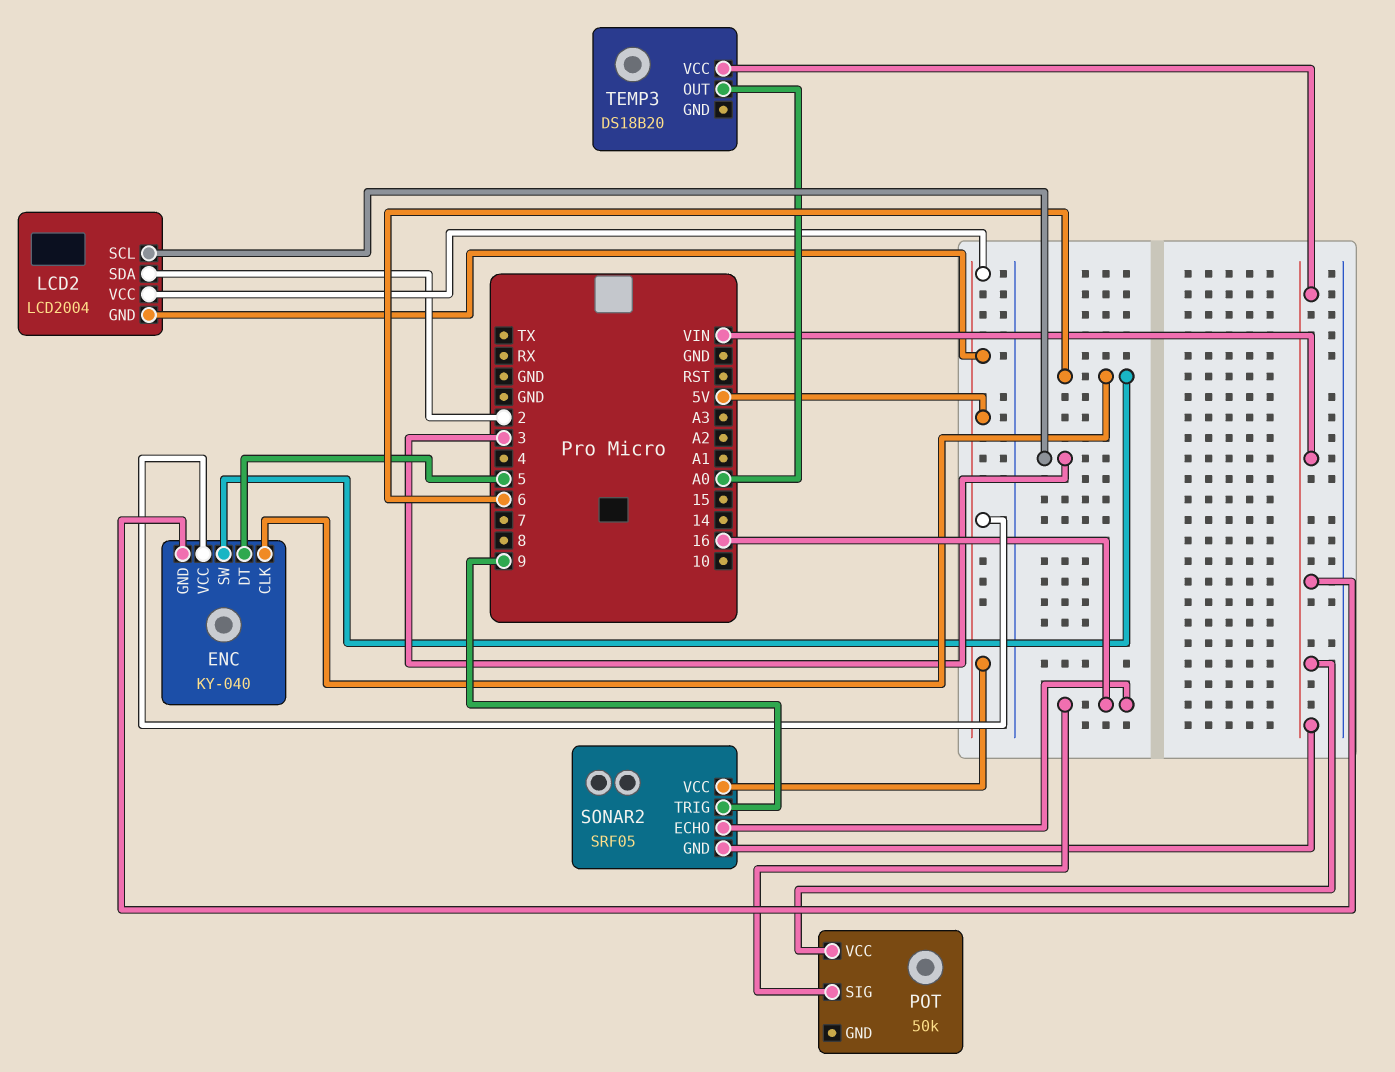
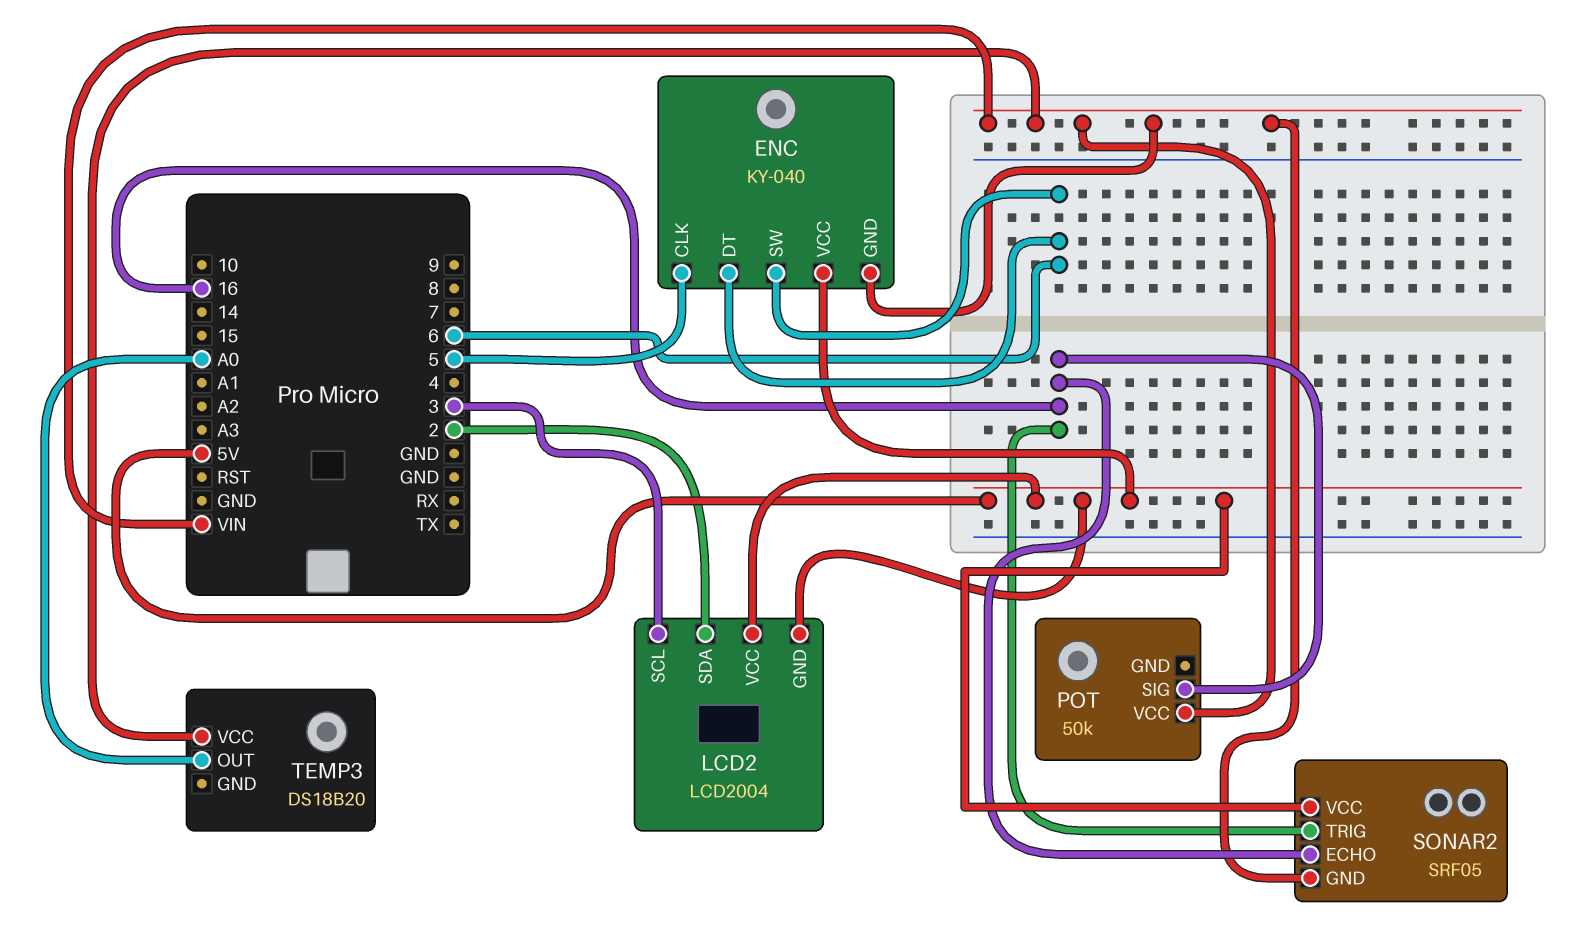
ENC pin CLK: 6 -> 5
ENC pin DT: 5 -> 6
SONAR2 pin TRIG: 9 -> 16

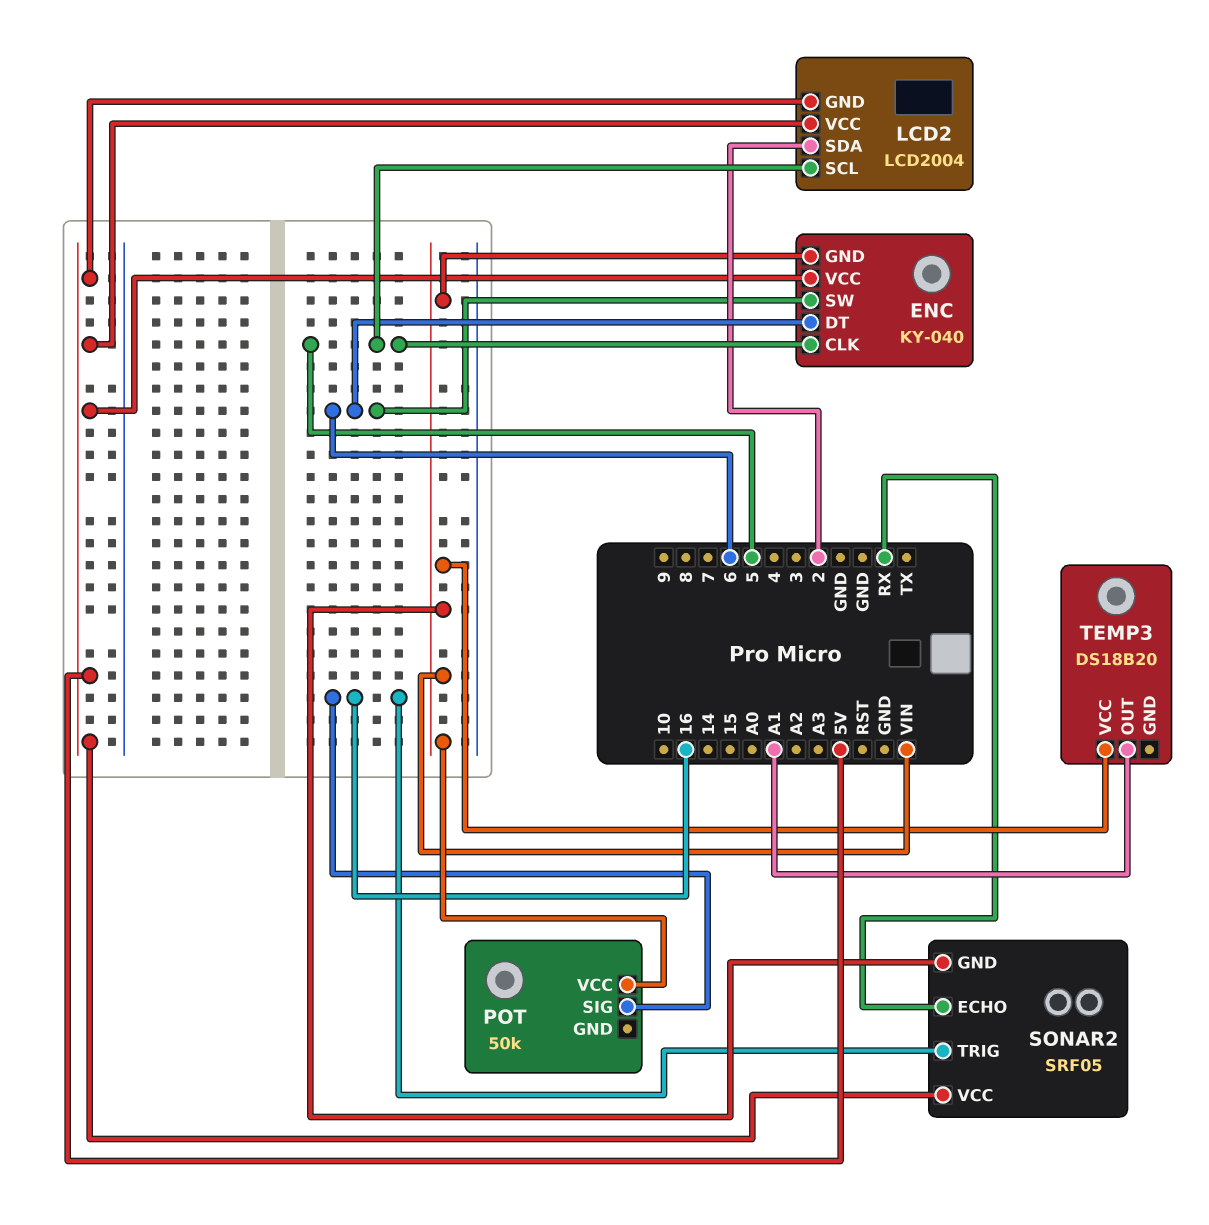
LCD2 pin SCL: 3 -> 5
SONAR2 pin ECHO: 16 -> RX
TEMP3 pin OUT: A0 -> A1

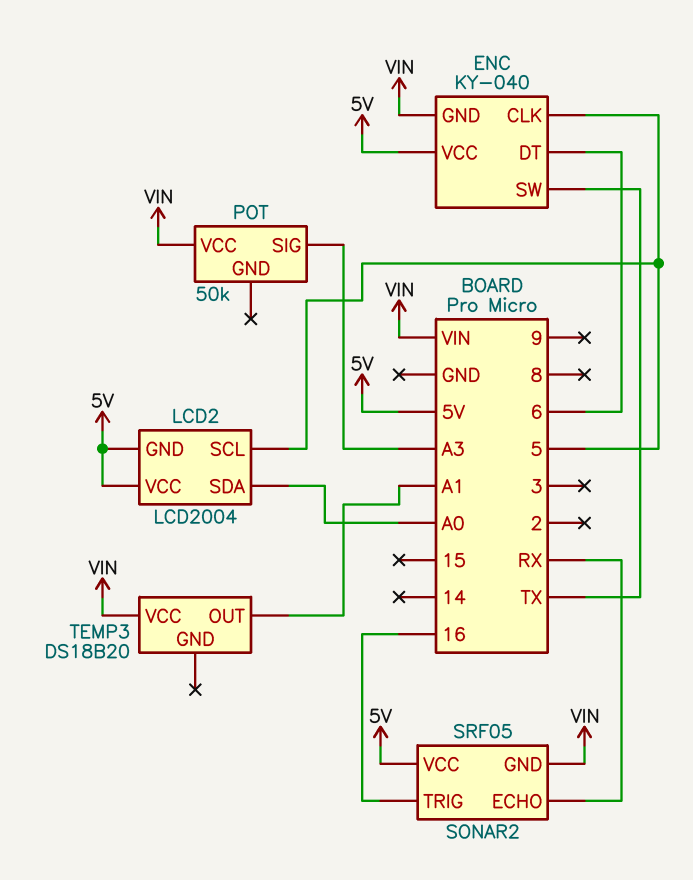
ENC pin SW: 6 -> TX
LCD2 pin SDA: 2 -> A0
POT pin SIG: 16 -> A3

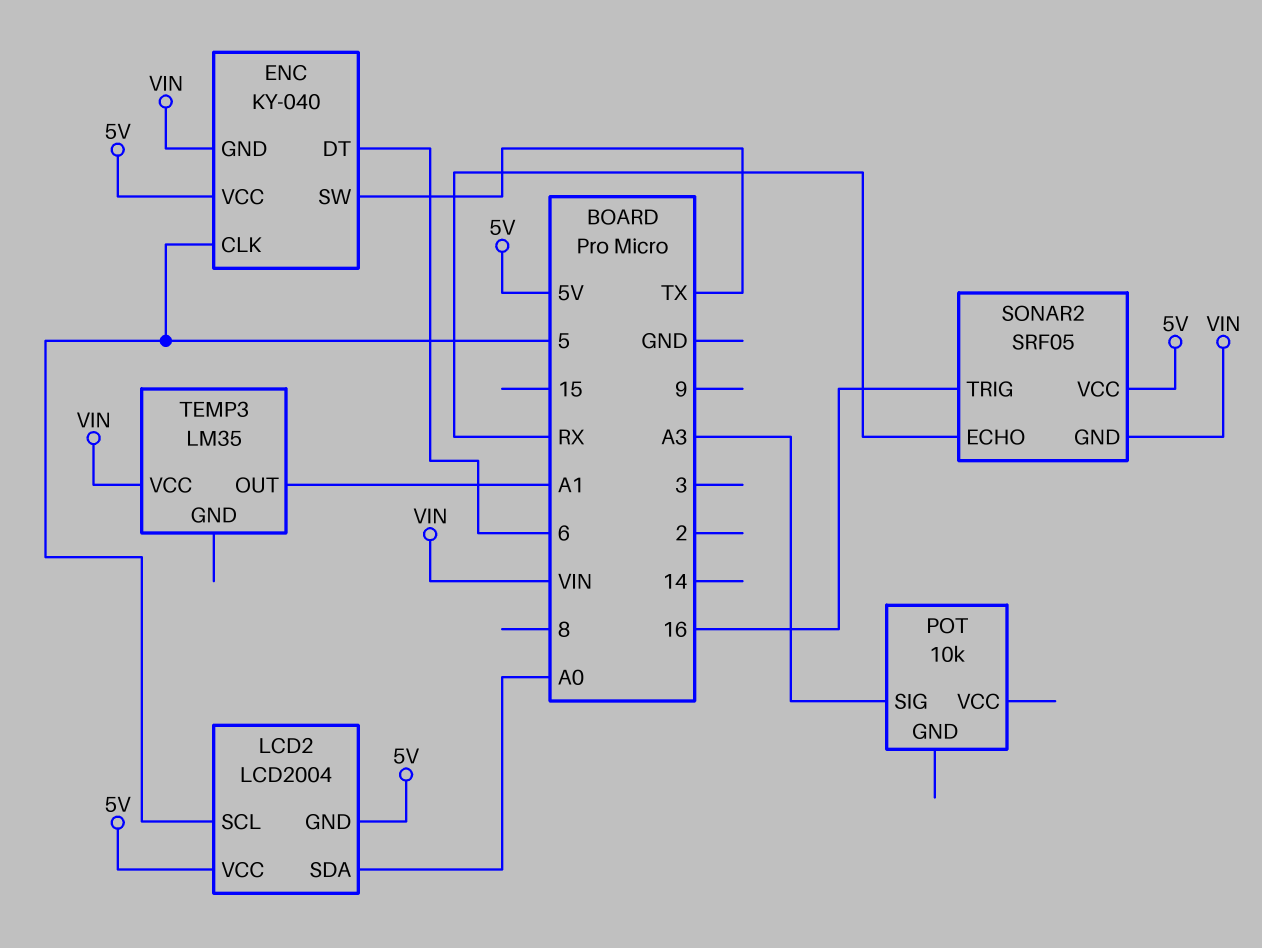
POT: 50k -> 10k
POT pin VCC: VIN -> none
TEMP3: DS18B20 -> LM35

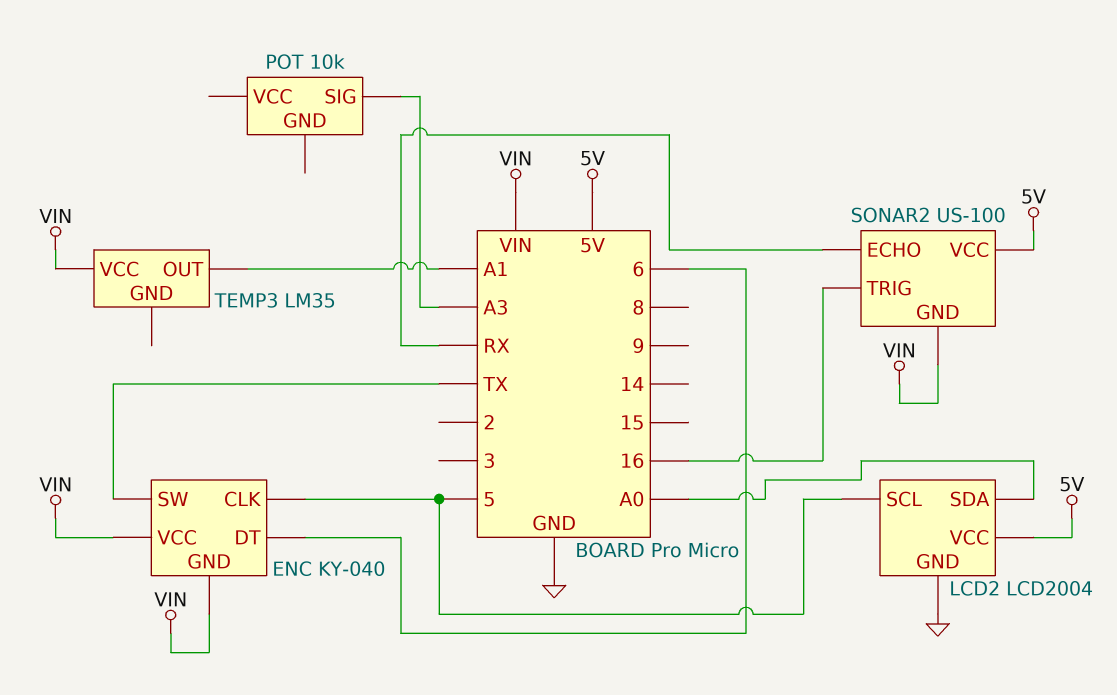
ENC pin VCC: 5V -> VIN
LCD2 pin GND: 5V -> GND
SONAR2: SRF05 -> US-100

